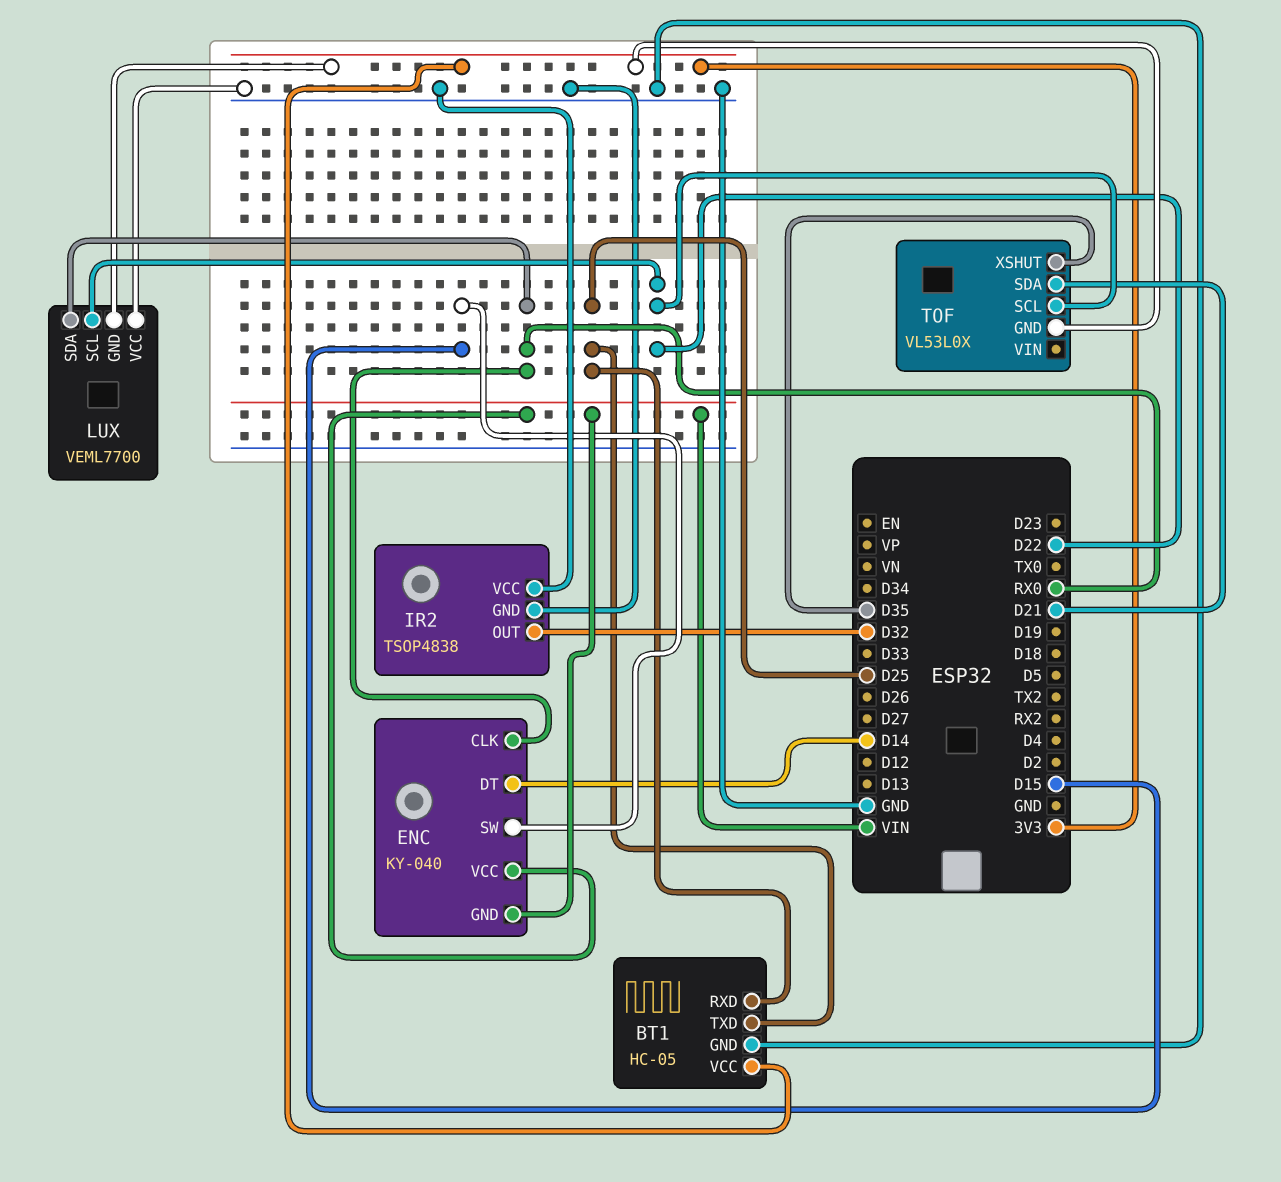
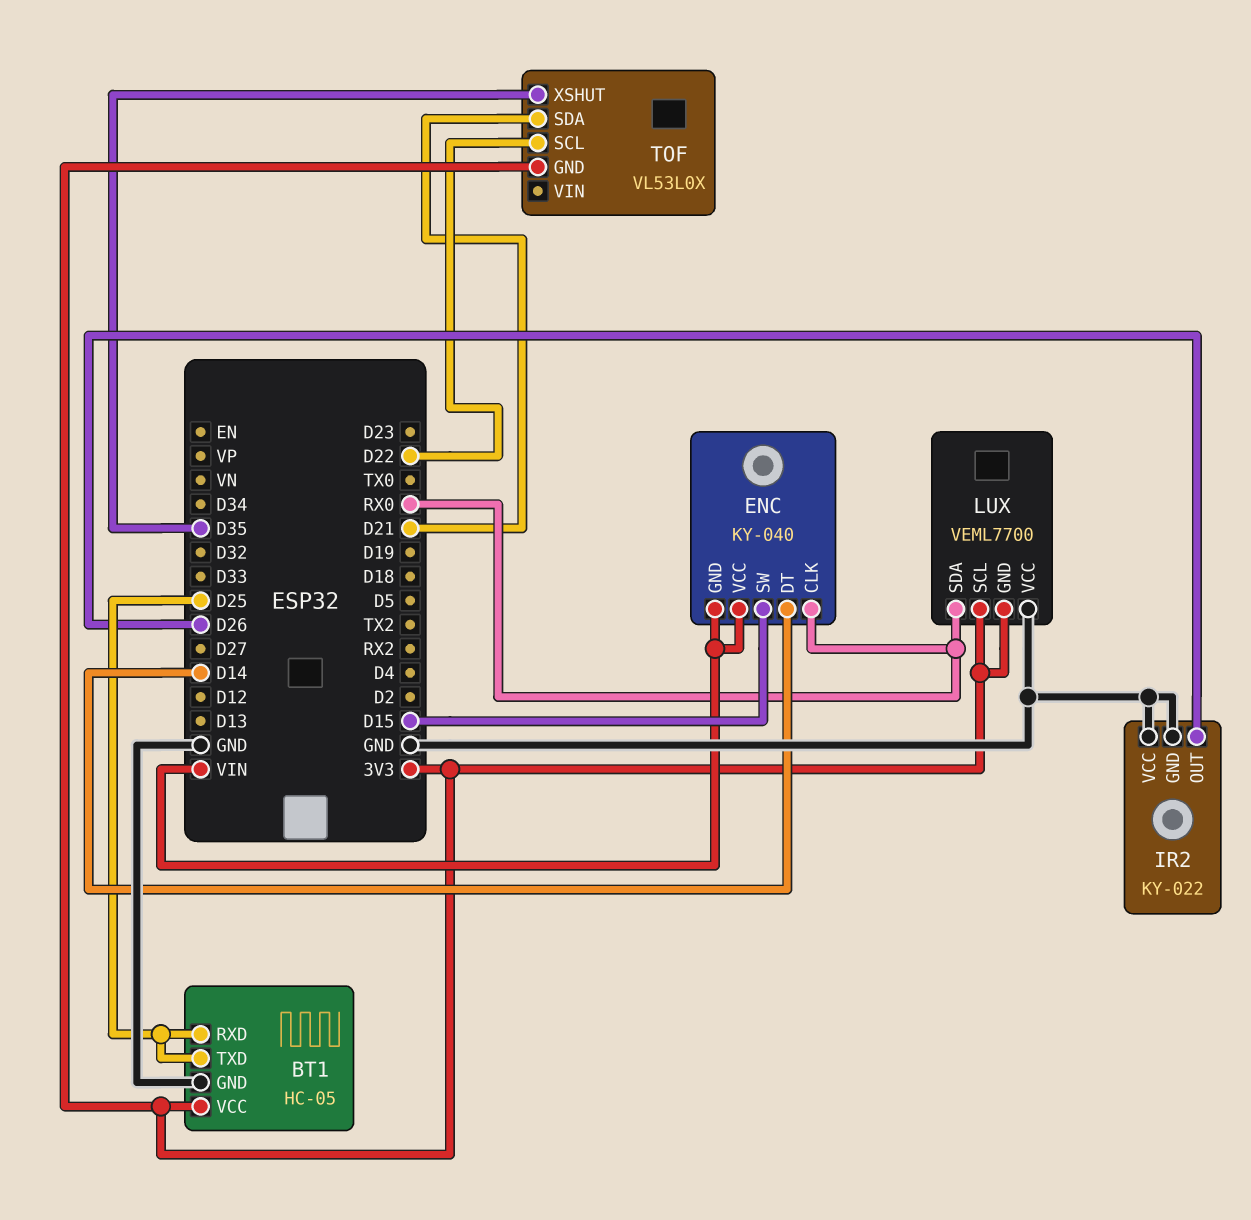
IR2: TSOP4838 -> KY-022
IR2 pin OUT: D32 -> D26
LUX pin SCL: D22 -> 3V3

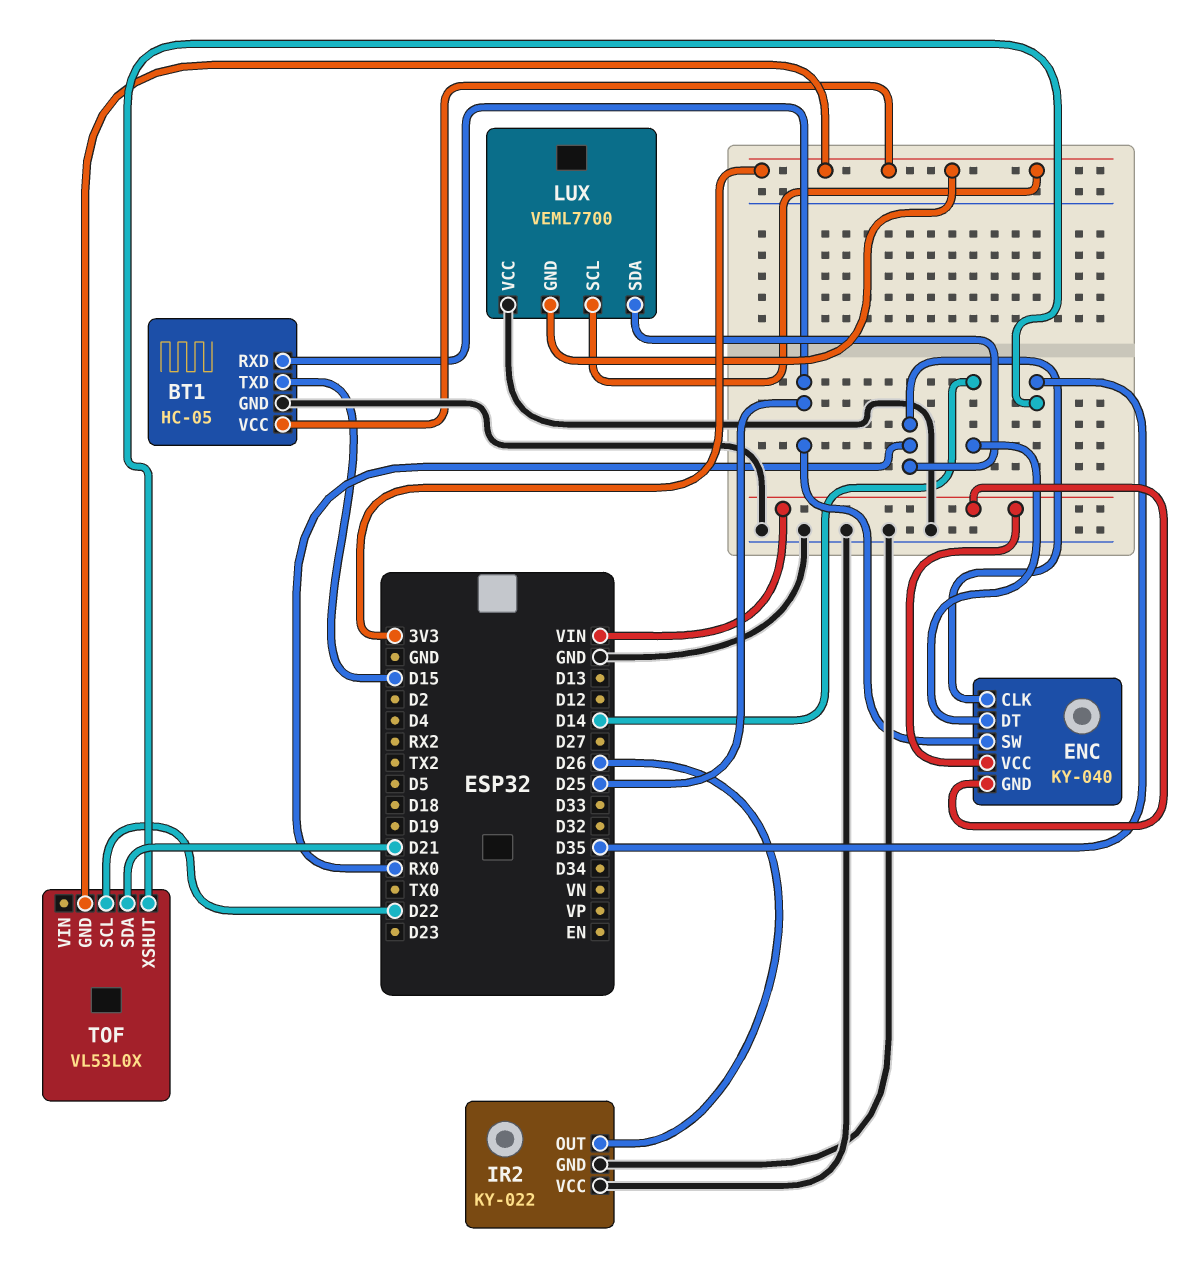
BT1 pin TXD: D25 -> D15
ENC pin SW: D15 -> D25

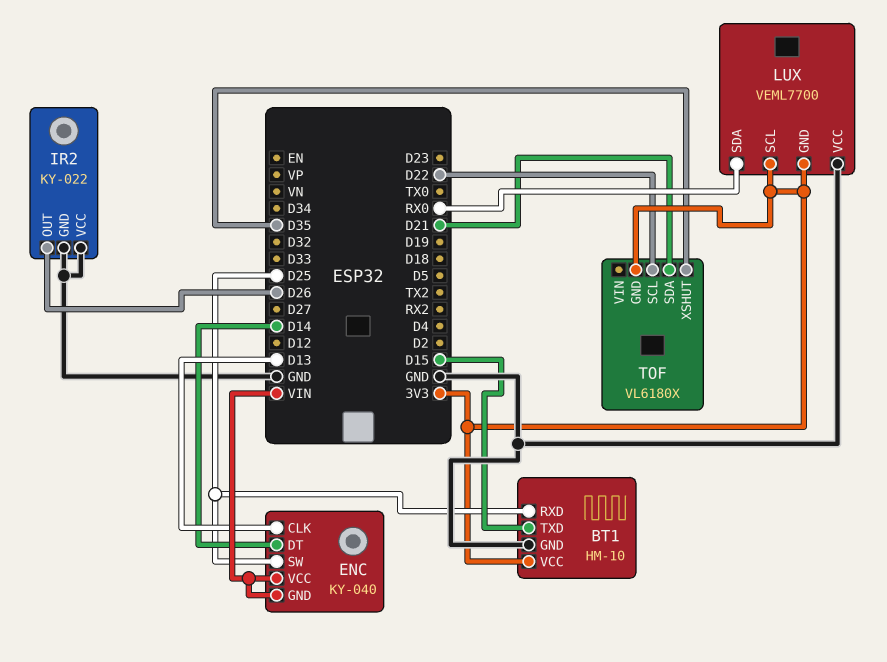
BT1: HC-05 -> HM-10
ENC pin CLK: RX0 -> D13
TOF: VL53L0X -> VL6180X

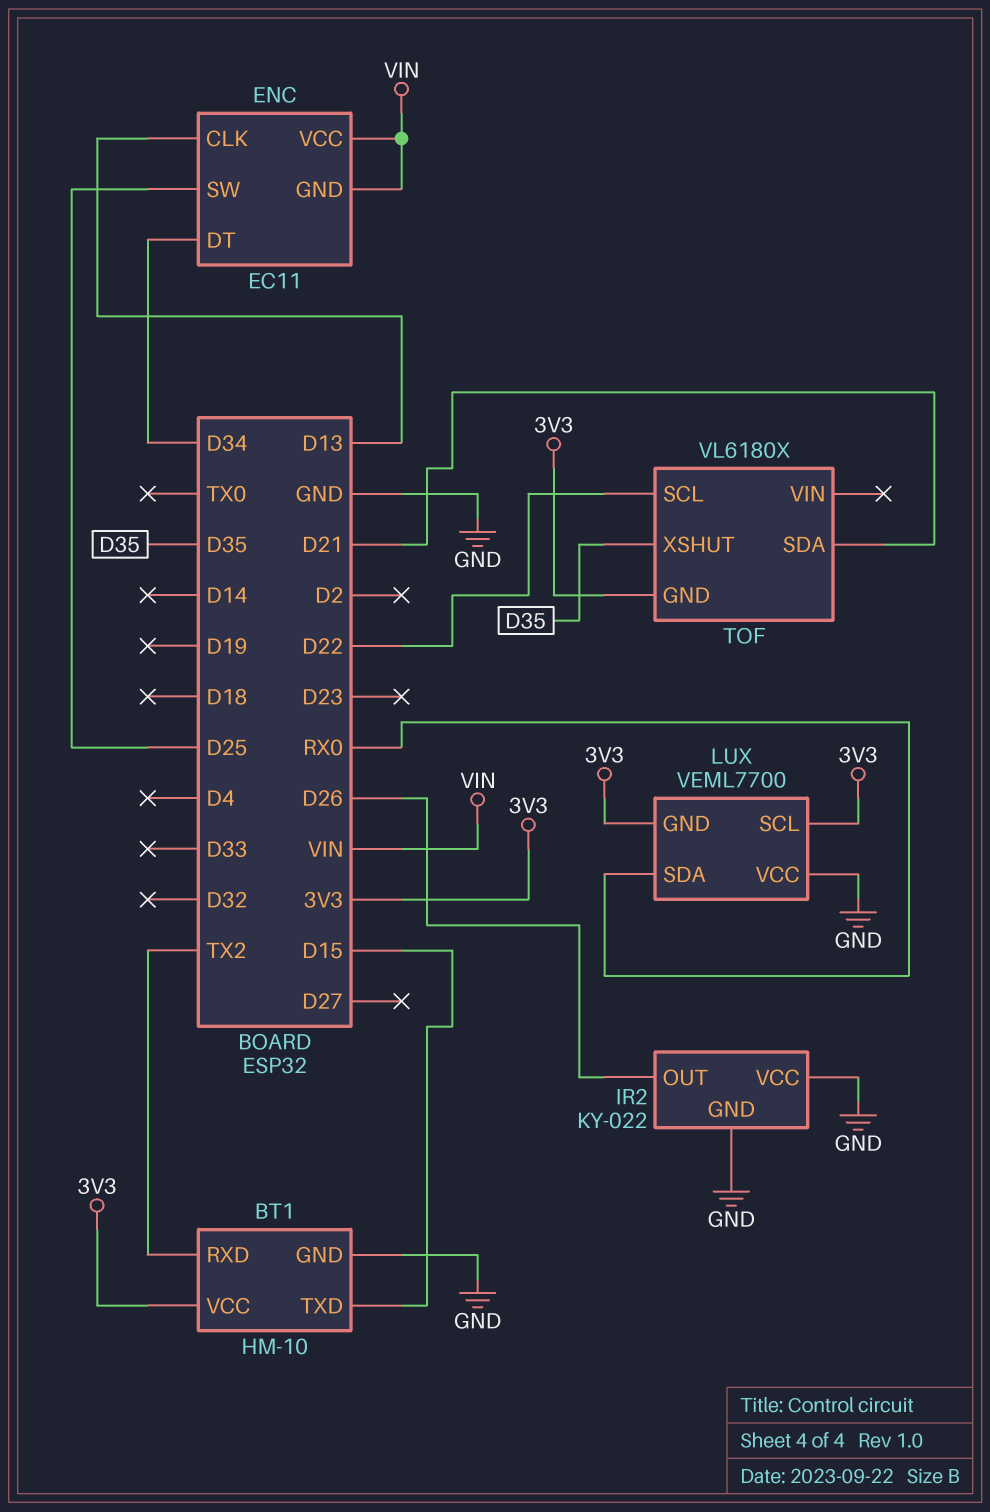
BT1 pin RXD: D25 -> TX2
ENC: KY-040 -> EC11
ENC pin DT: D14 -> D34

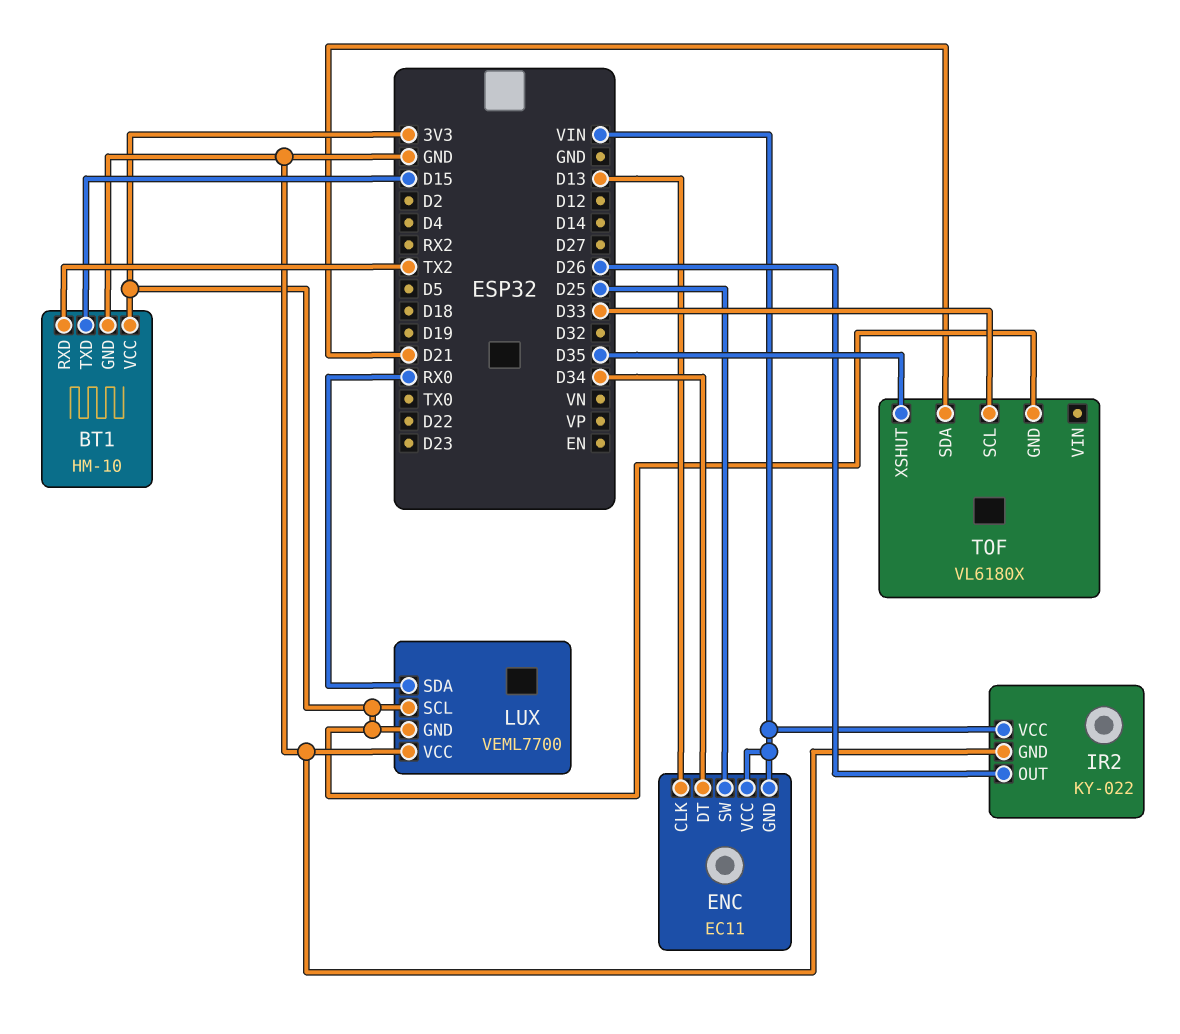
IR2 pin VCC: GND -> VIN
TOF pin SCL: D22 -> D33

